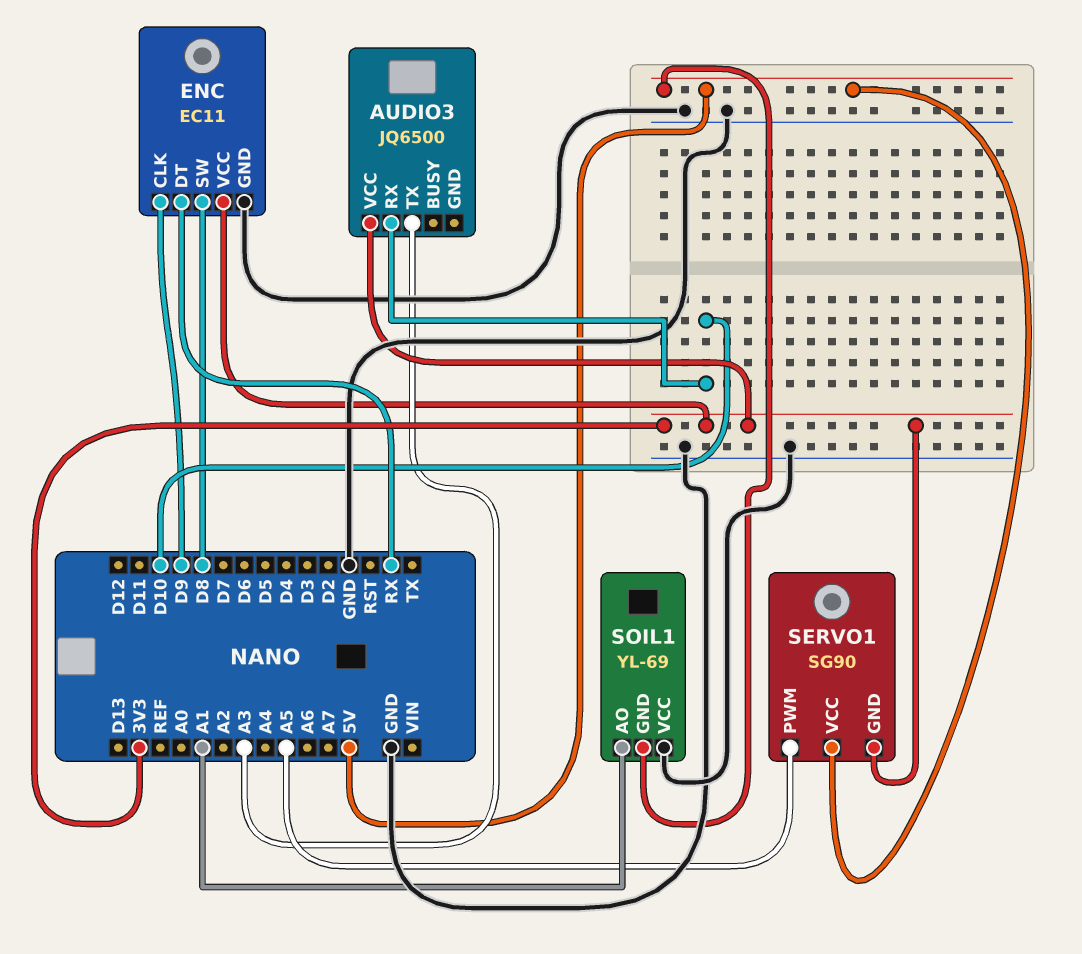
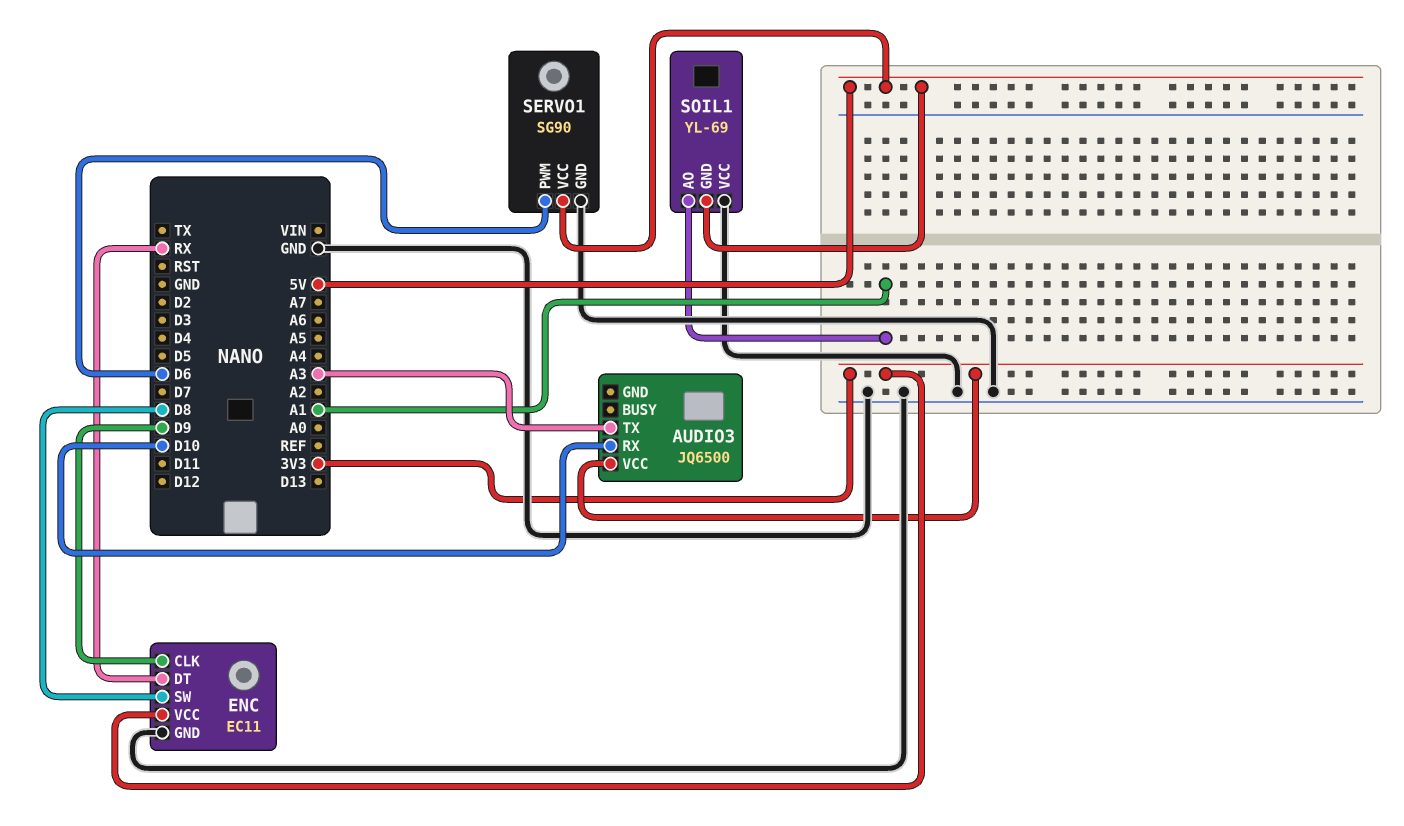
SERVO1 pin GND: 3V3 -> GND
SERVO1 pin PWM: A5 -> D6

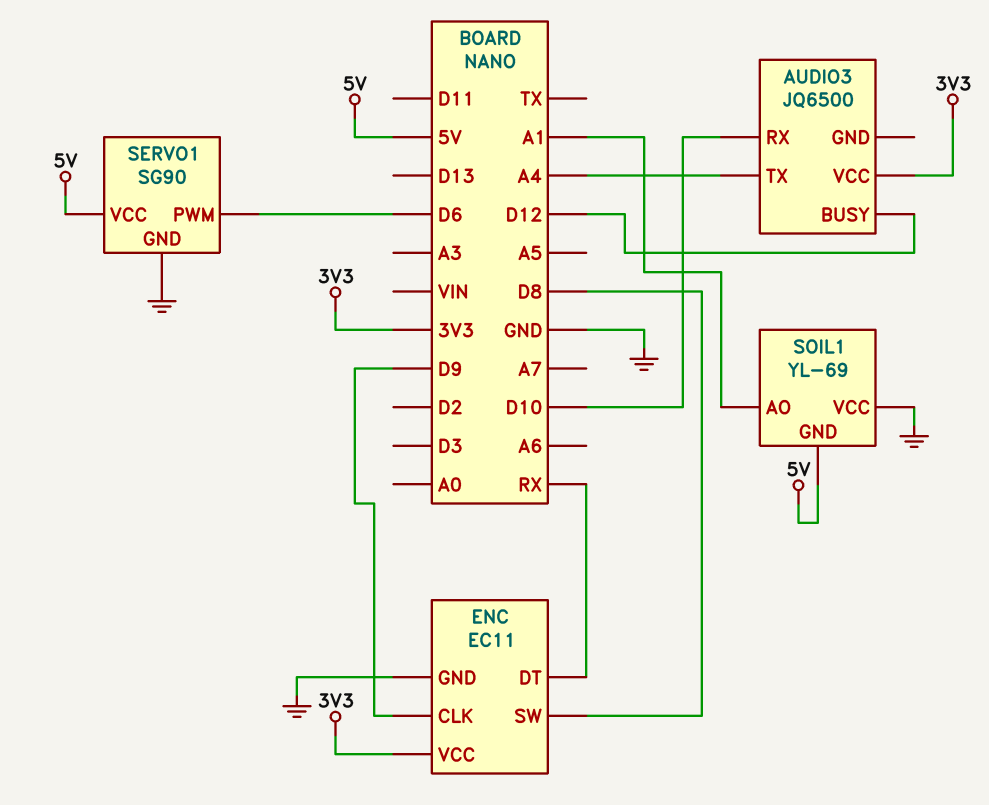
AUDIO3 pin BUSY: none -> D12
AUDIO3 pin TX: A3 -> A4

